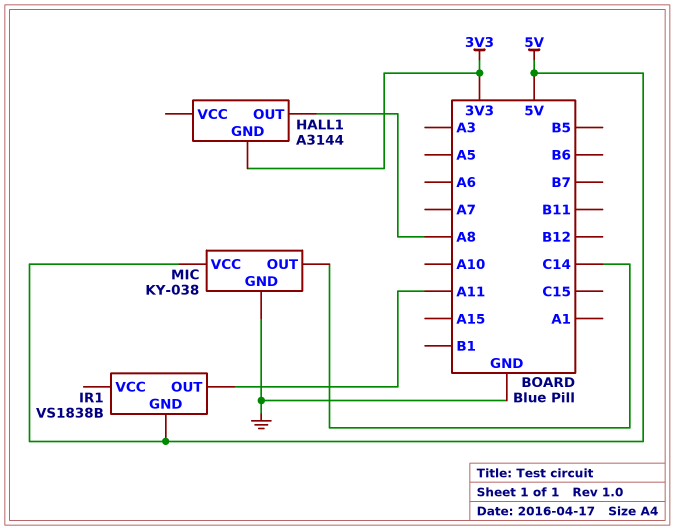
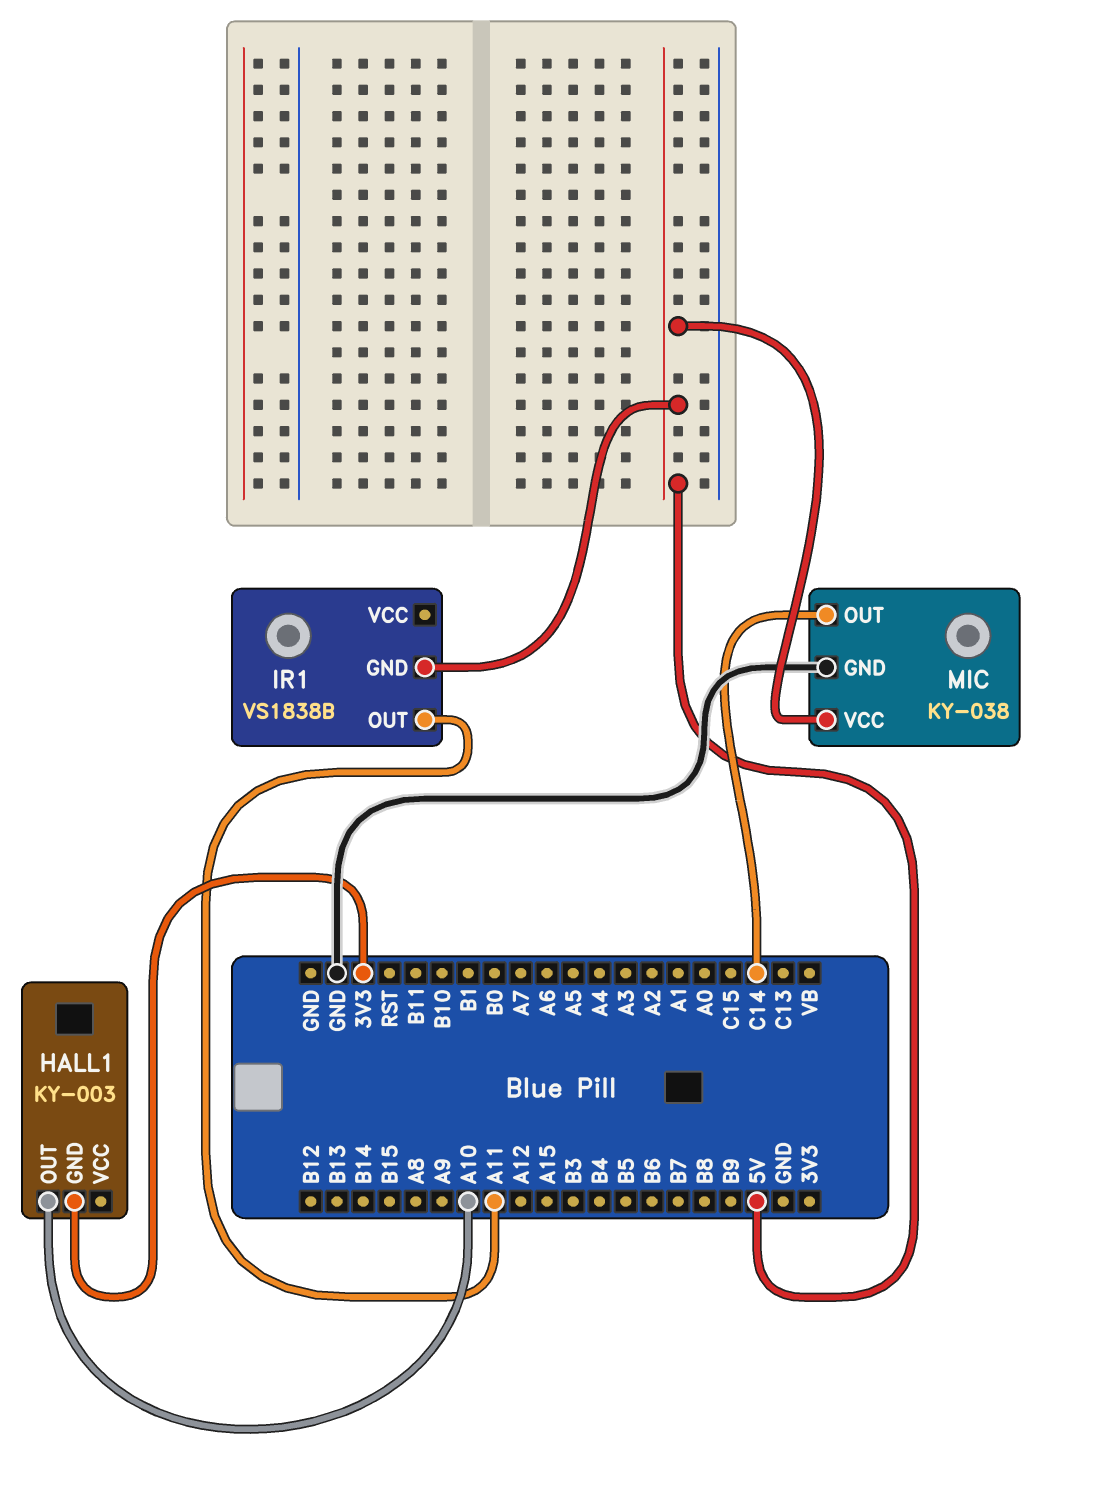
HALL1: A3144 -> KY-003
HALL1 pin OUT: A8 -> A10

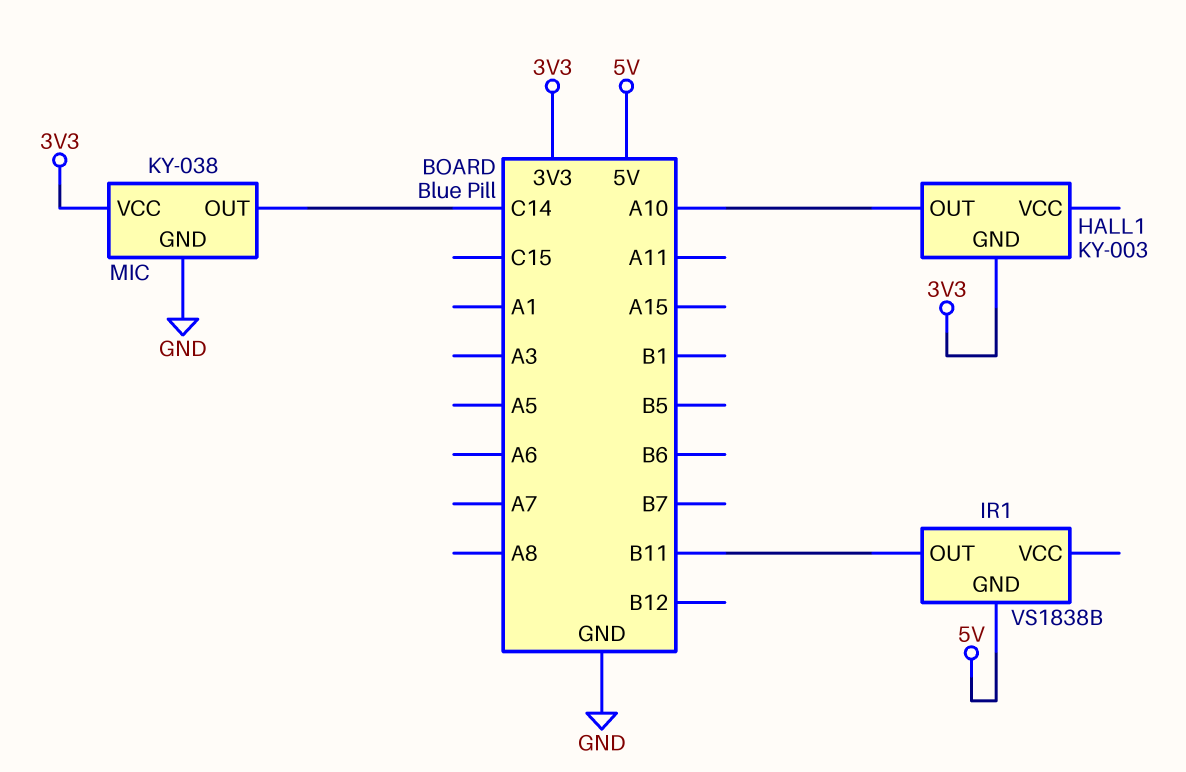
IR1 pin OUT: A11 -> B11
MIC pin VCC: 5V -> 3V3

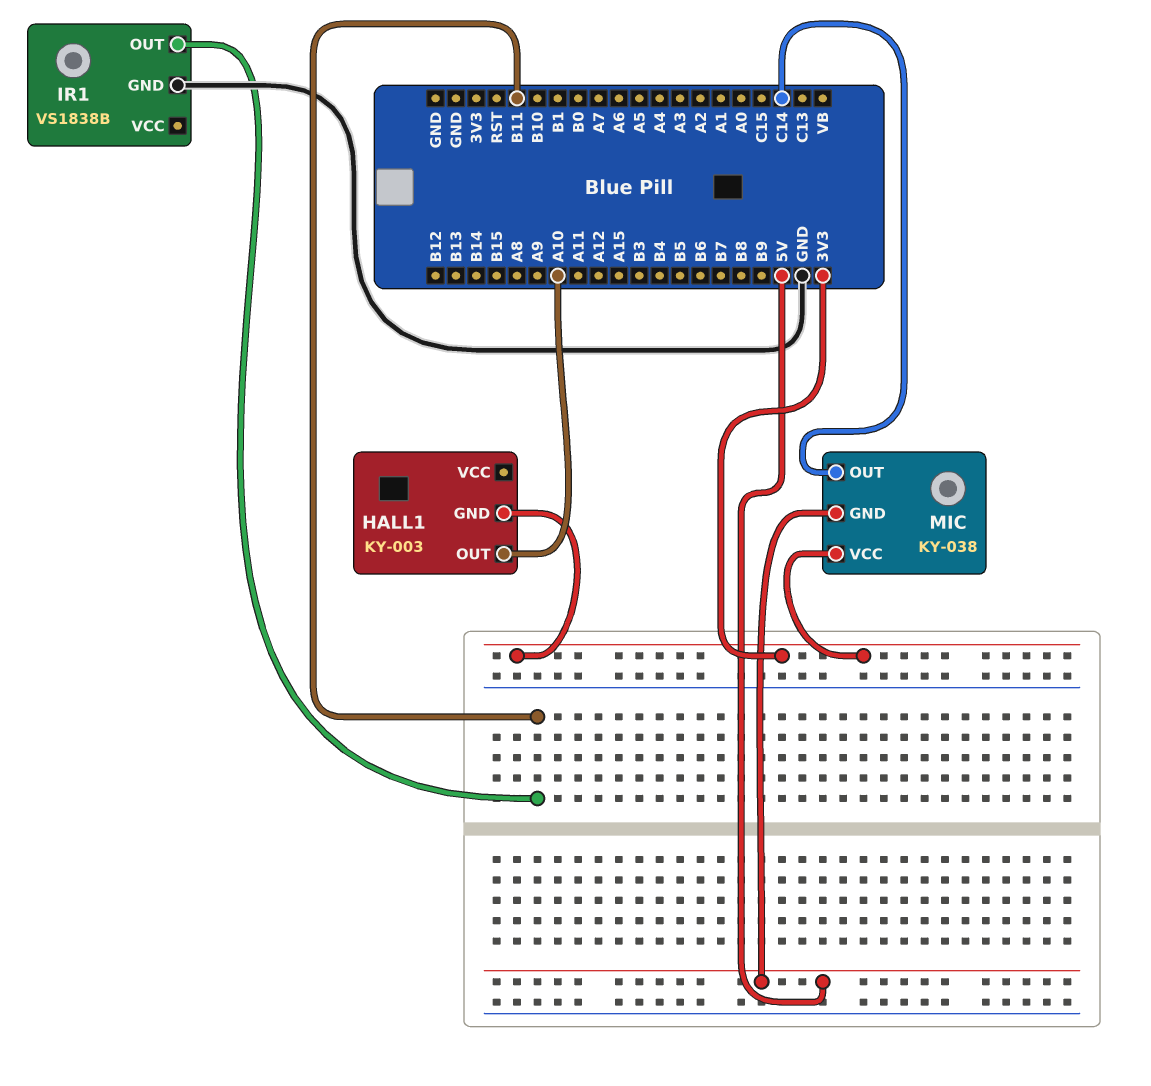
IR1 pin GND: 5V -> GND
MIC pin GND: GND -> 5V

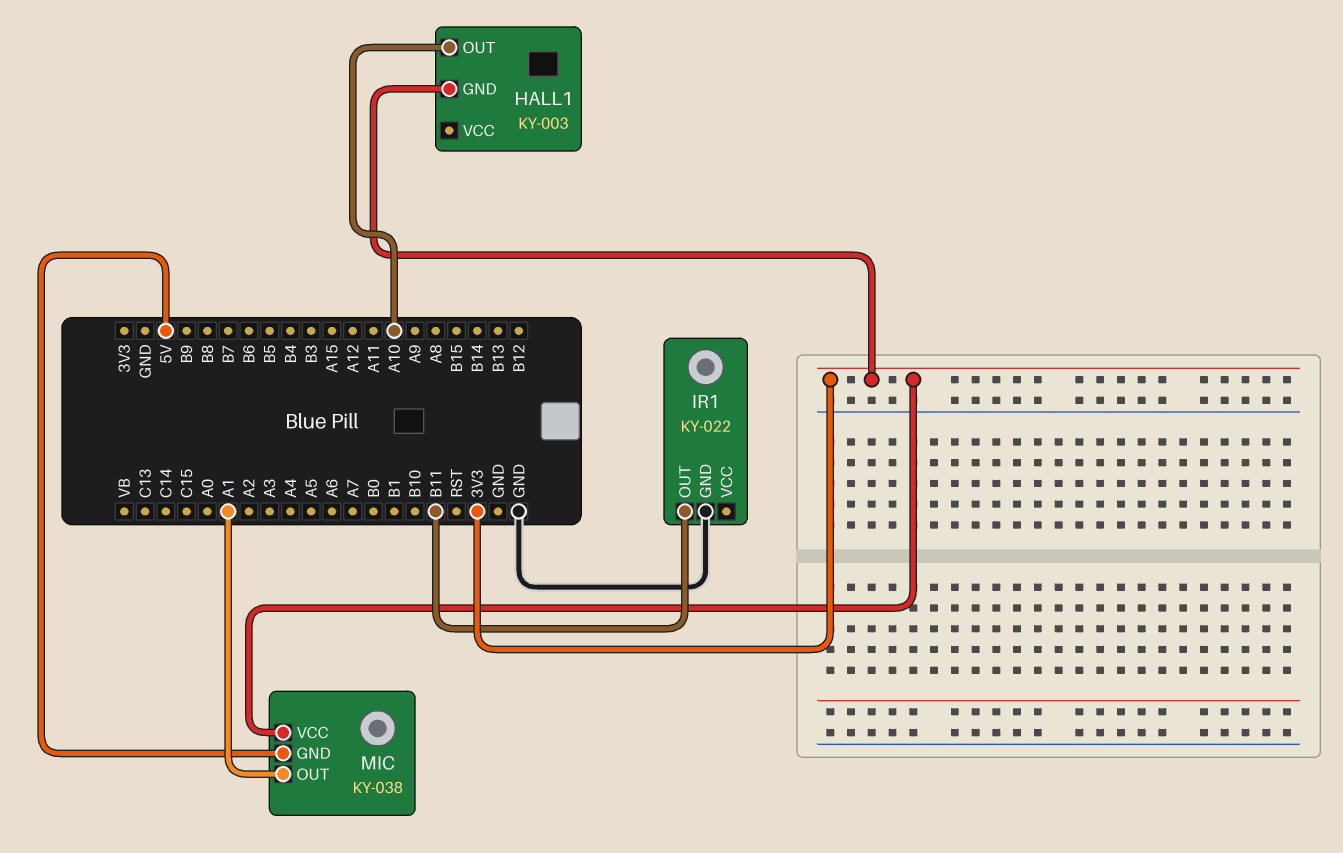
IR1: VS1838B -> KY-022
MIC pin OUT: C14 -> A1

